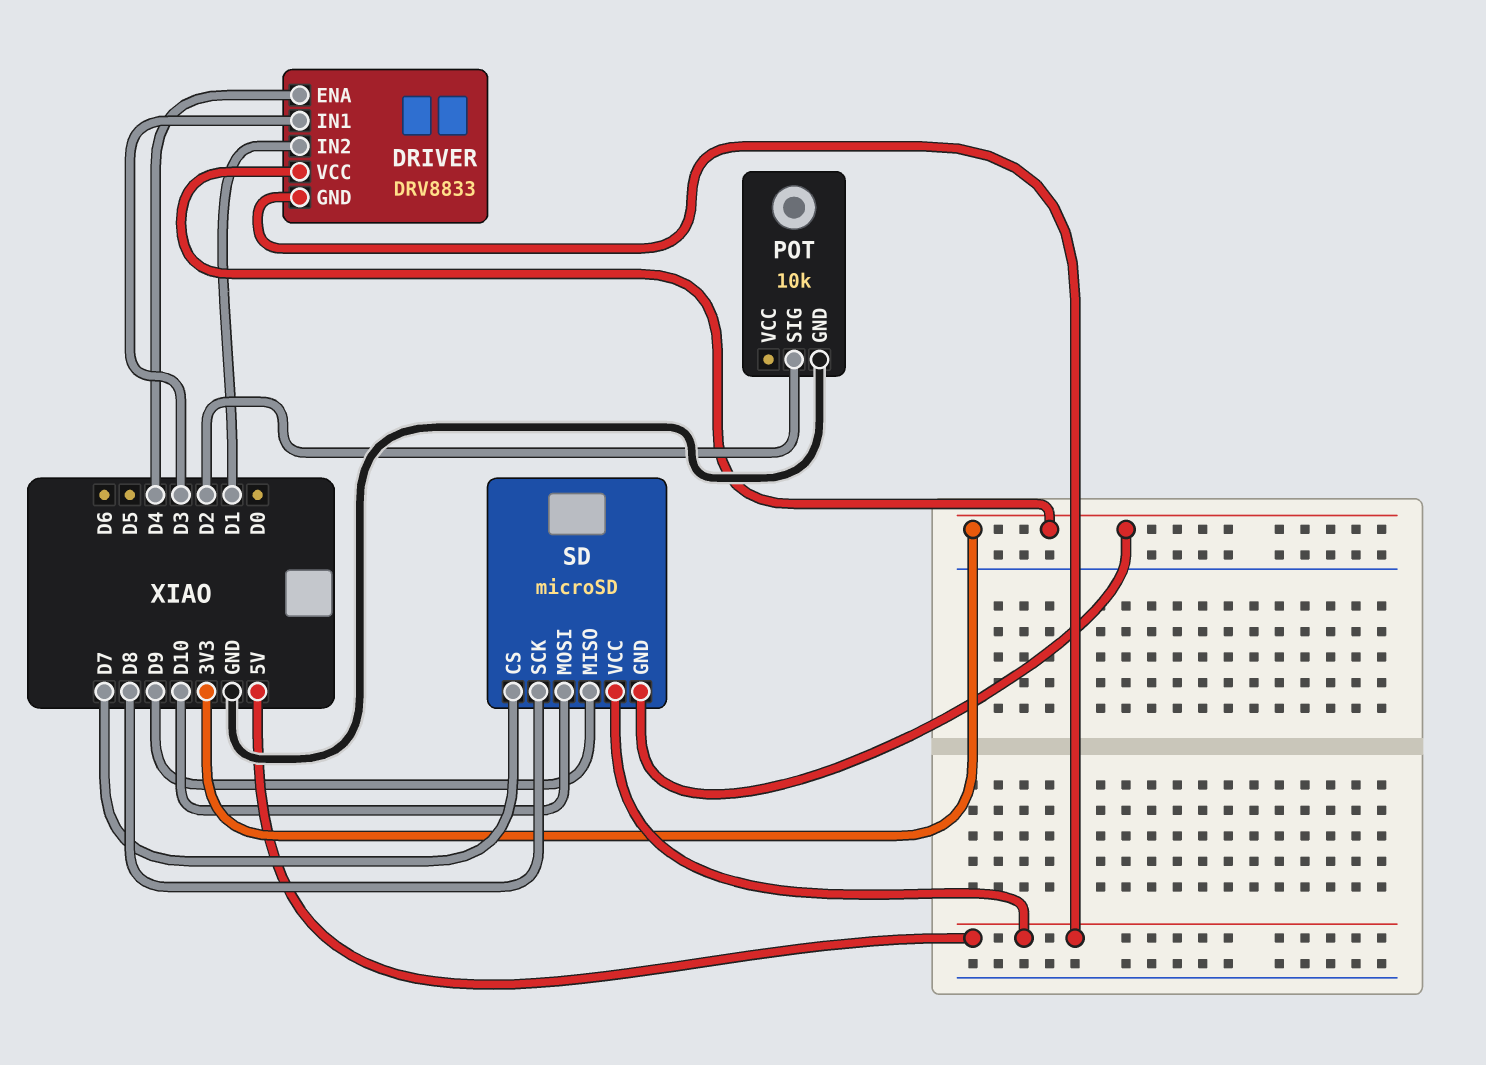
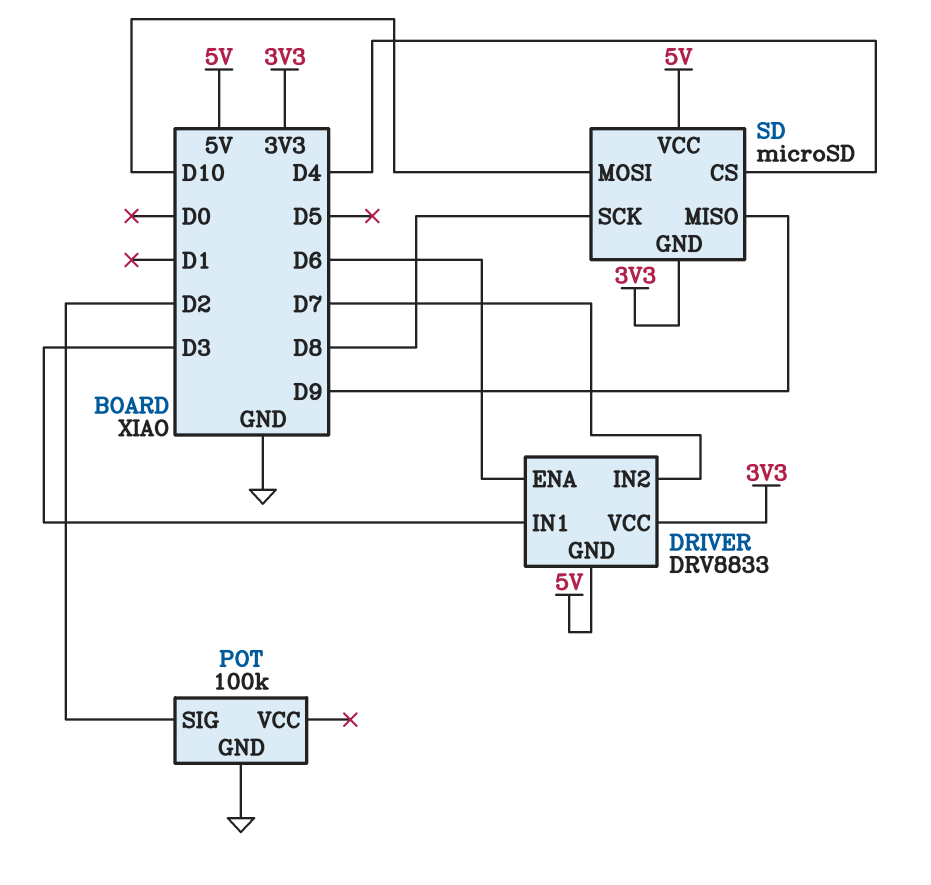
DRIVER pin ENA: D4 -> D6
DRIVER pin IN2: D1 -> D7
POT: 10k -> 100k
SD pin CS: D7 -> D4

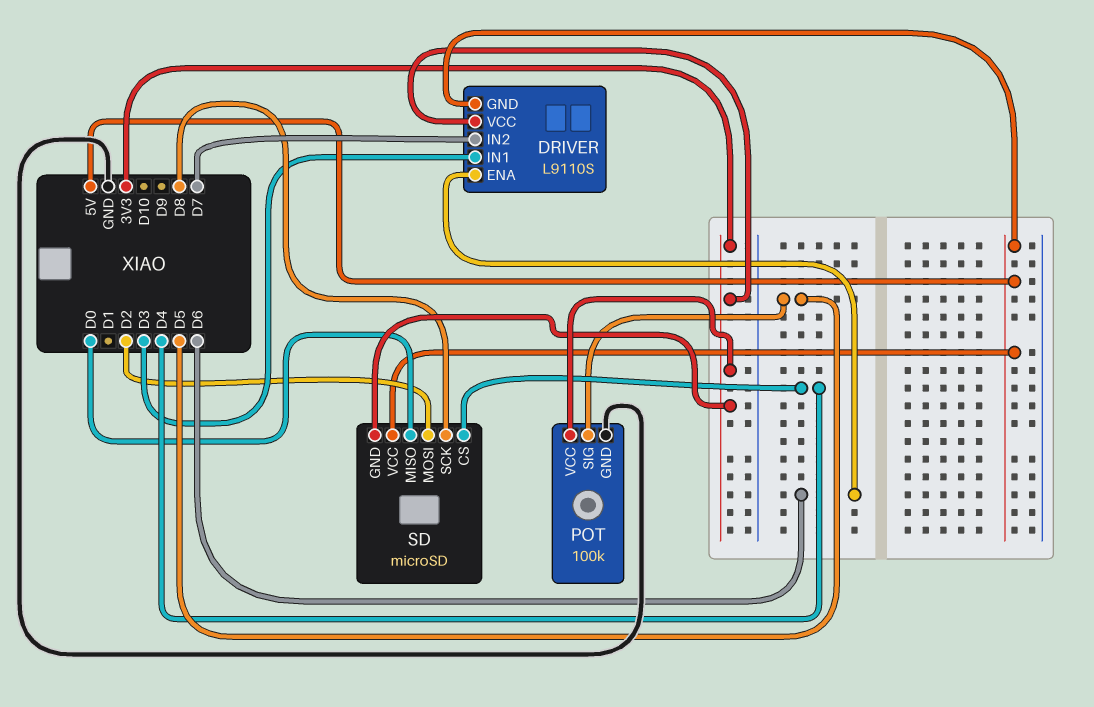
DRIVER: DRV8833 -> L9110S
POT pin SIG: D2 -> D5
POT pin VCC: none -> 3V3
SD pin MISO: D9 -> D0
SD pin MOSI: D10 -> D2

